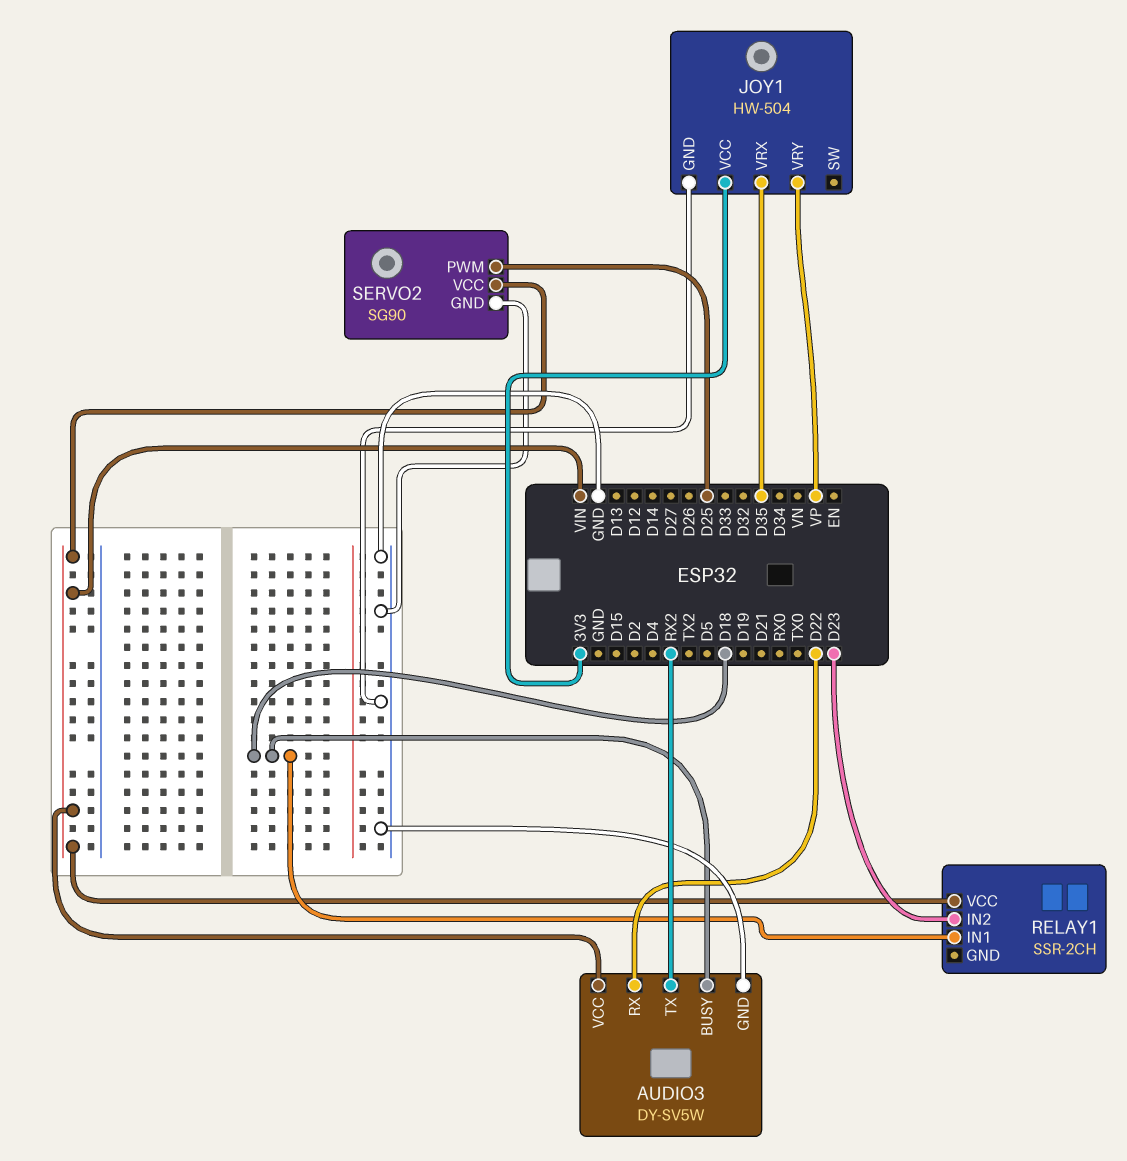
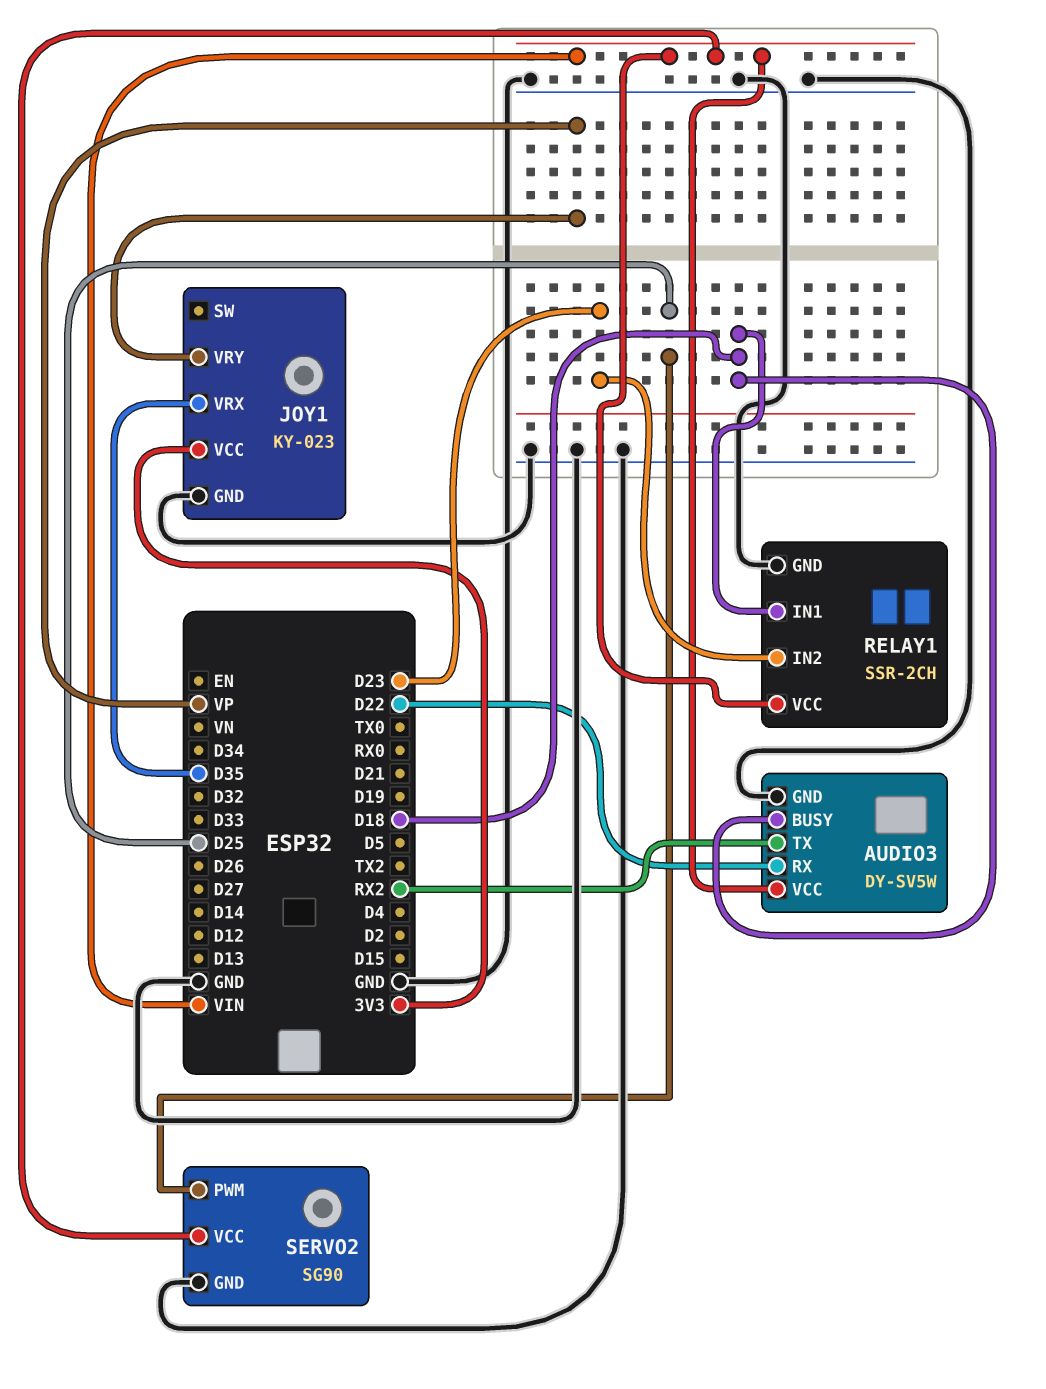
JOY1: HW-504 -> KY-023
RELAY1 pin GND: none -> GND

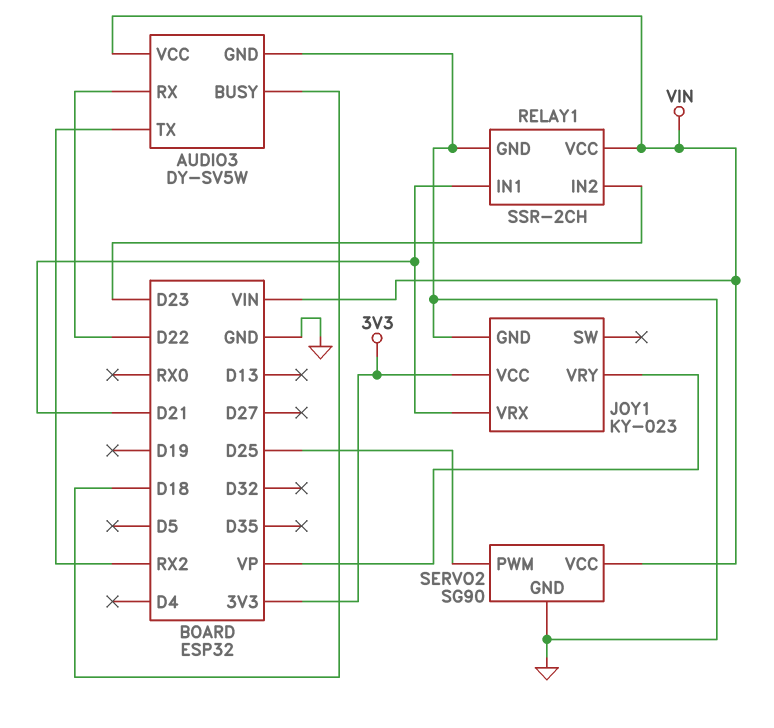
JOY1 pin VRX: D35 -> D21
RELAY1 pin IN1: D18 -> D21

